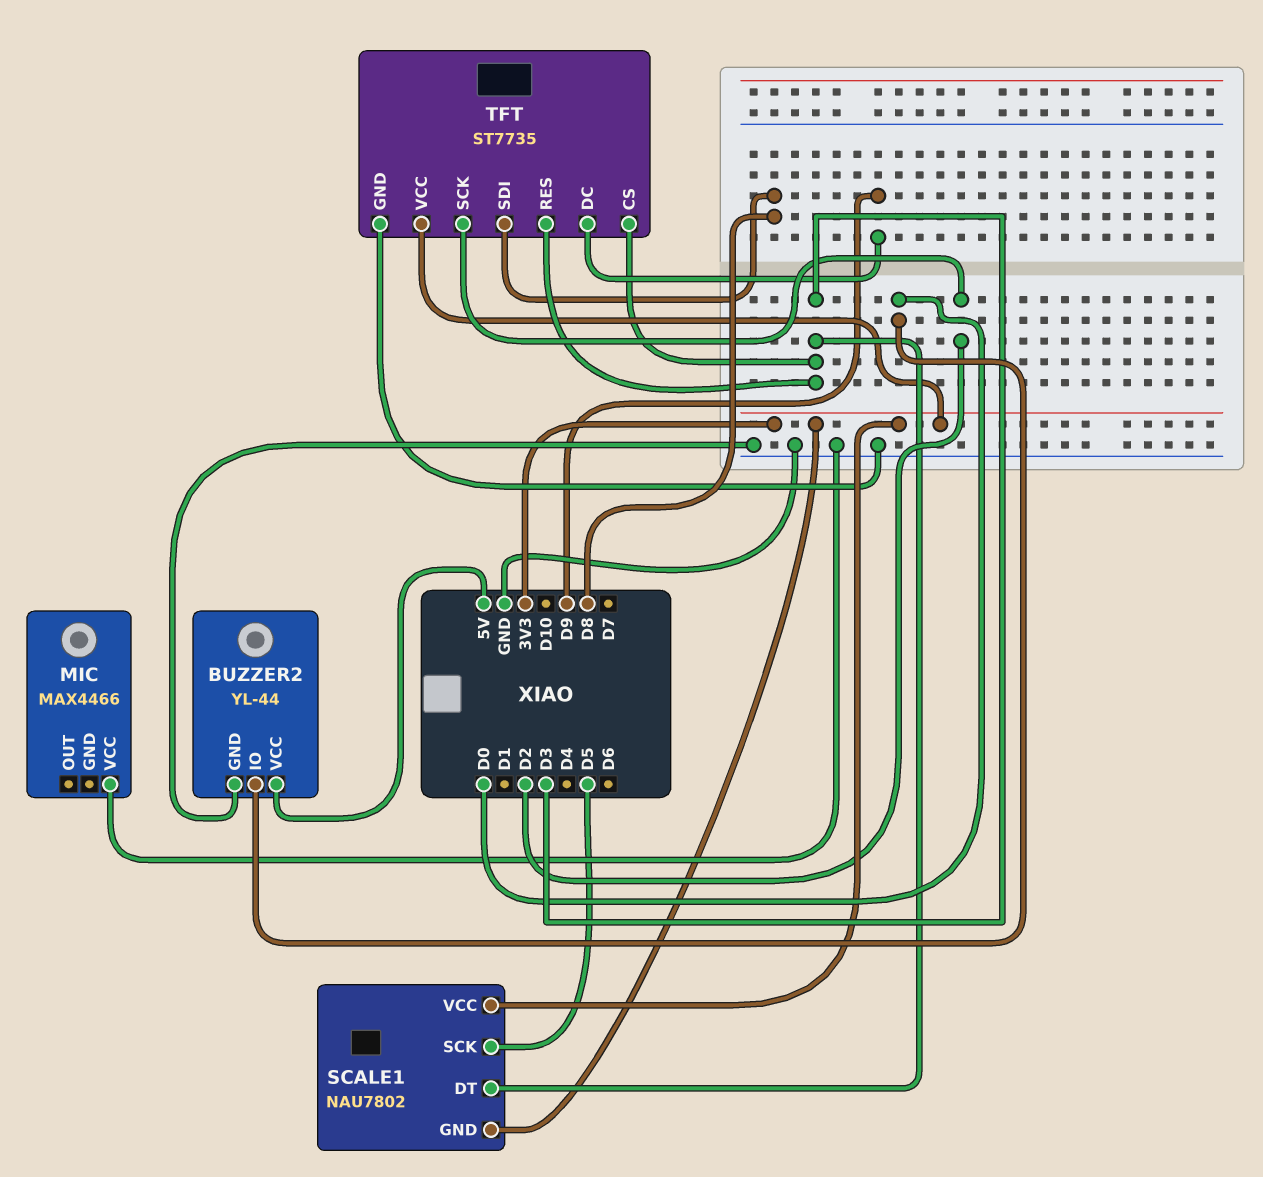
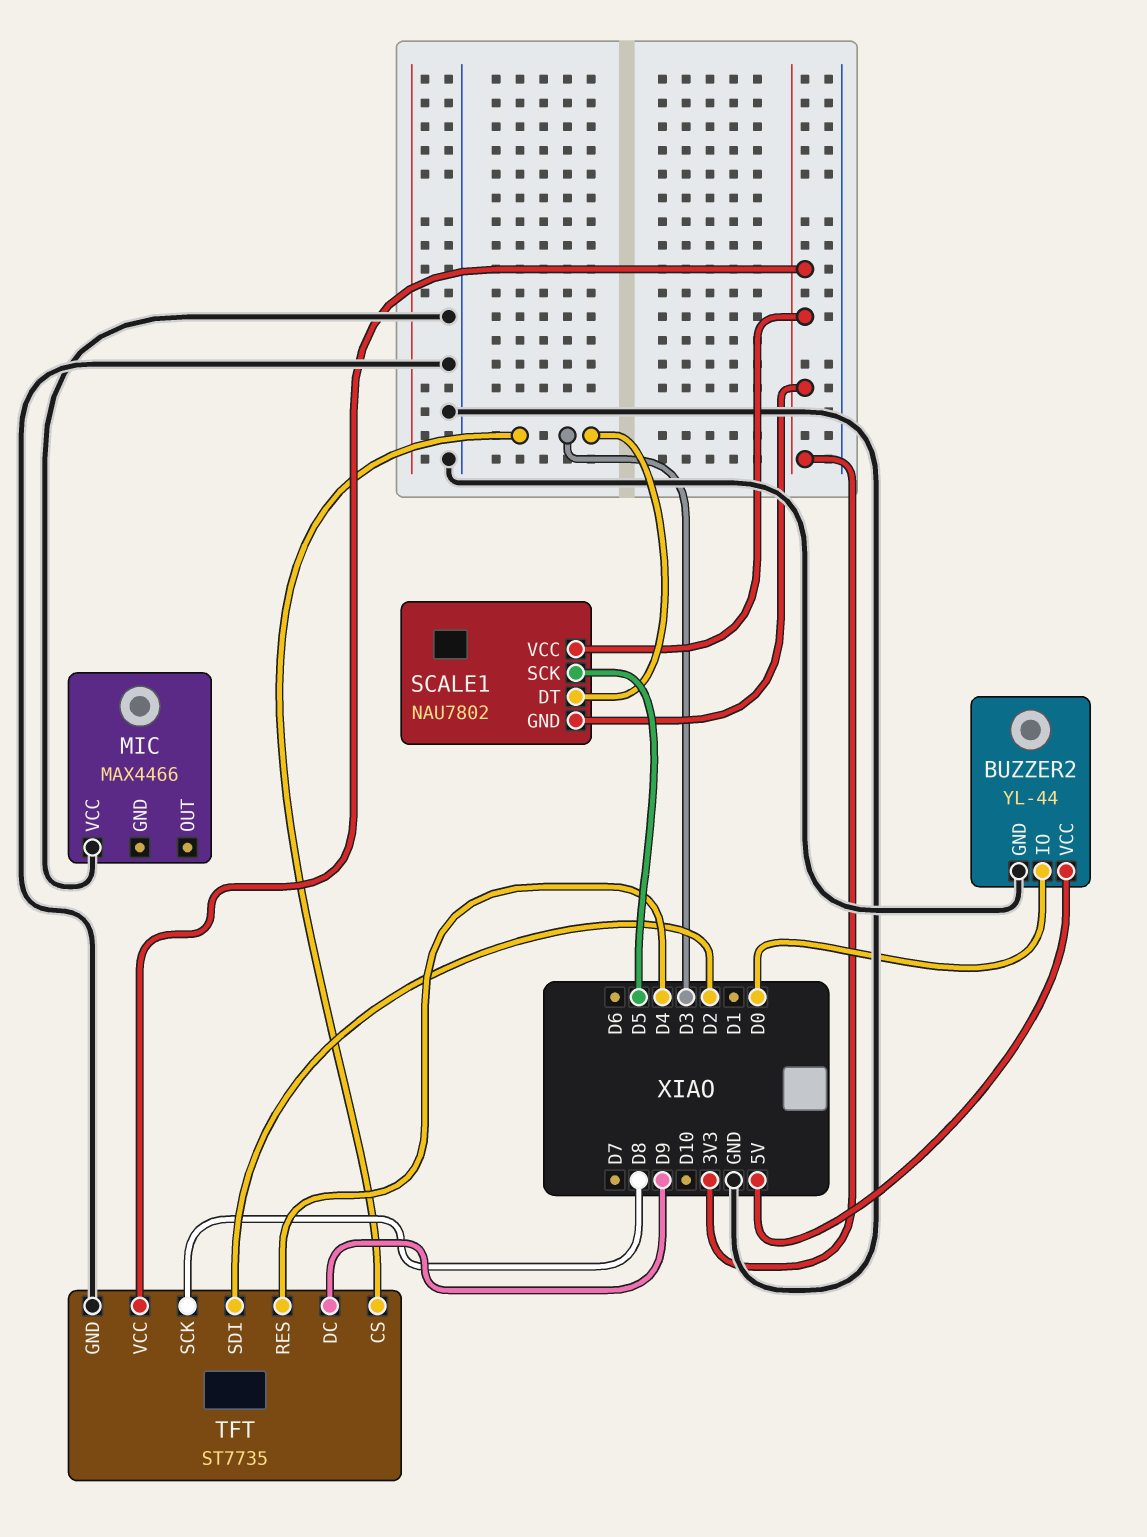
TFT pin RES: D3 -> D4
TFT pin SCK: D2 -> D8
TFT pin SDI: D8 -> D2

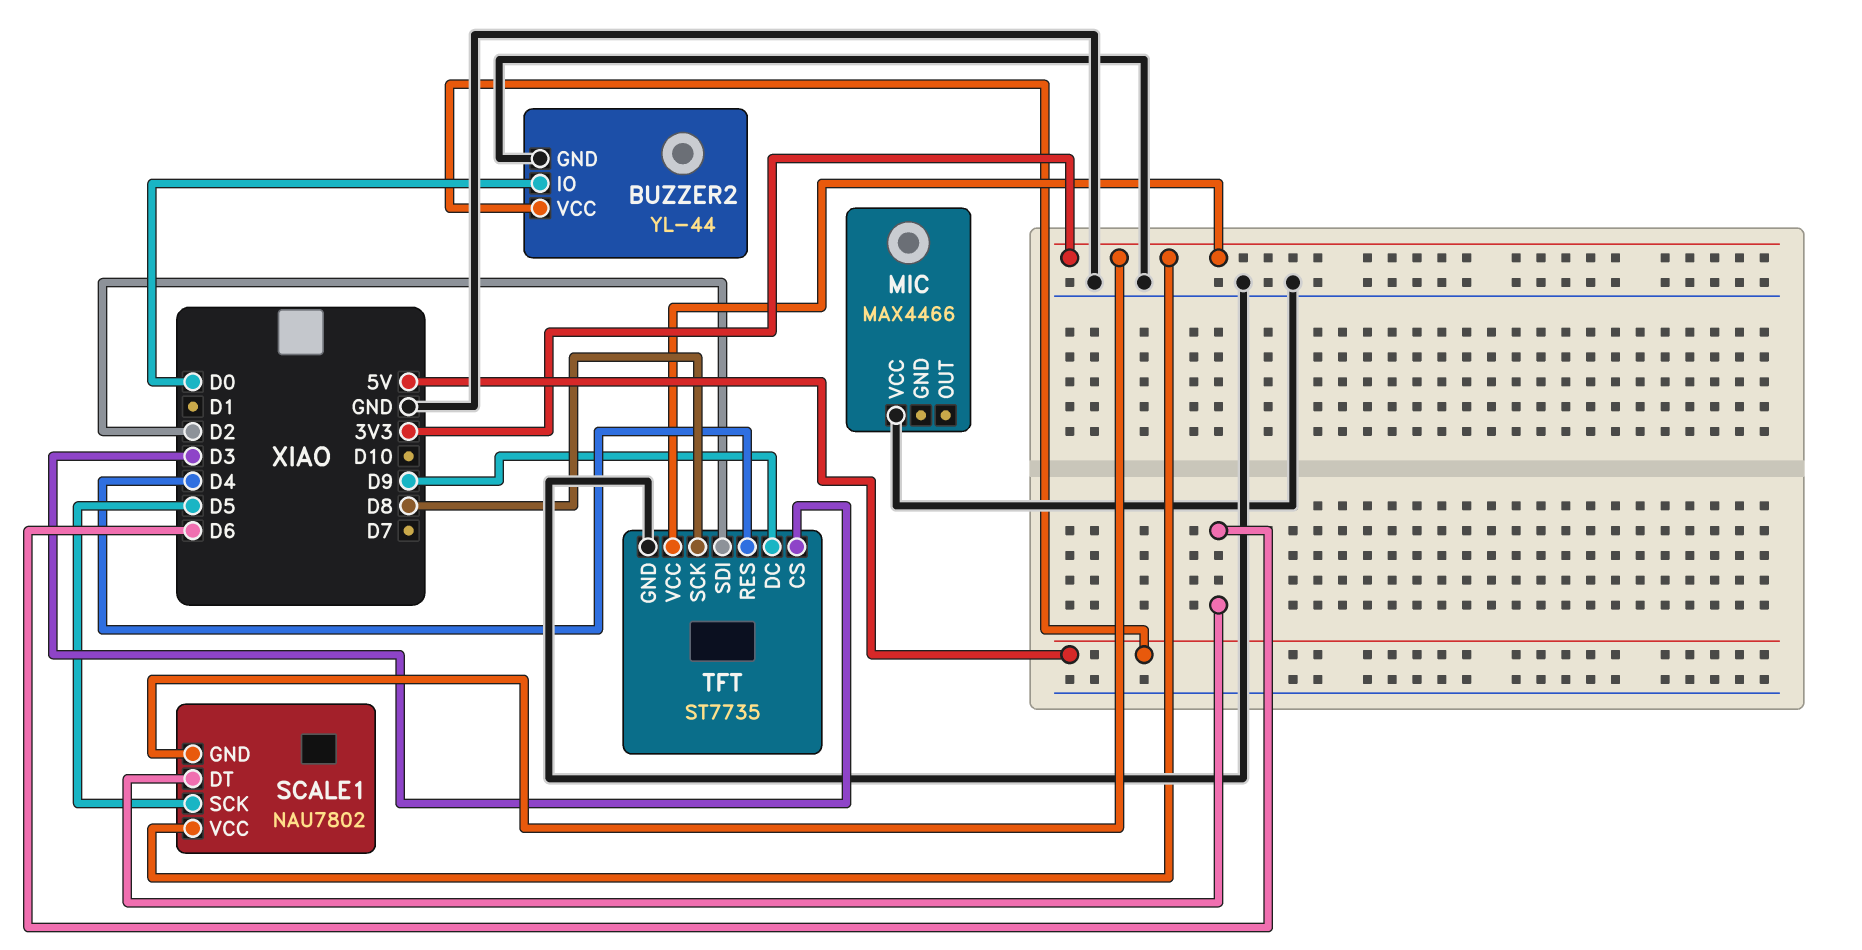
SCALE1 pin DT: D3 -> D6

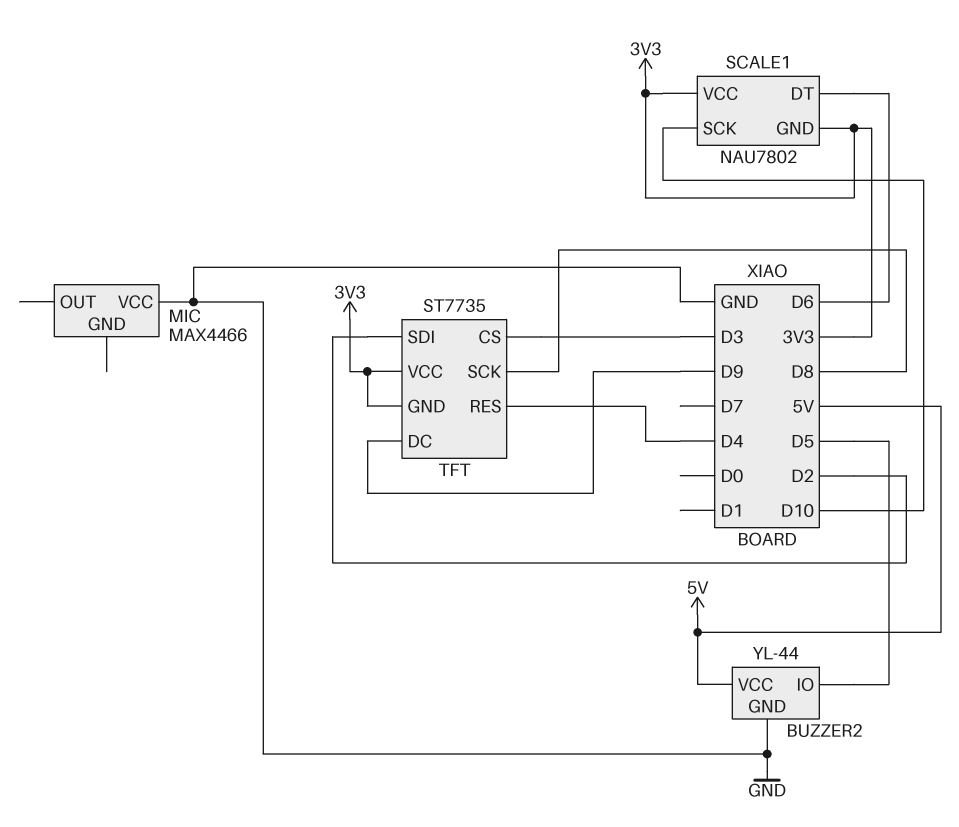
BUZZER2 pin IO: D0 -> D5
SCALE1 pin SCK: D5 -> D10
TFT pin GND: GND -> 3V3

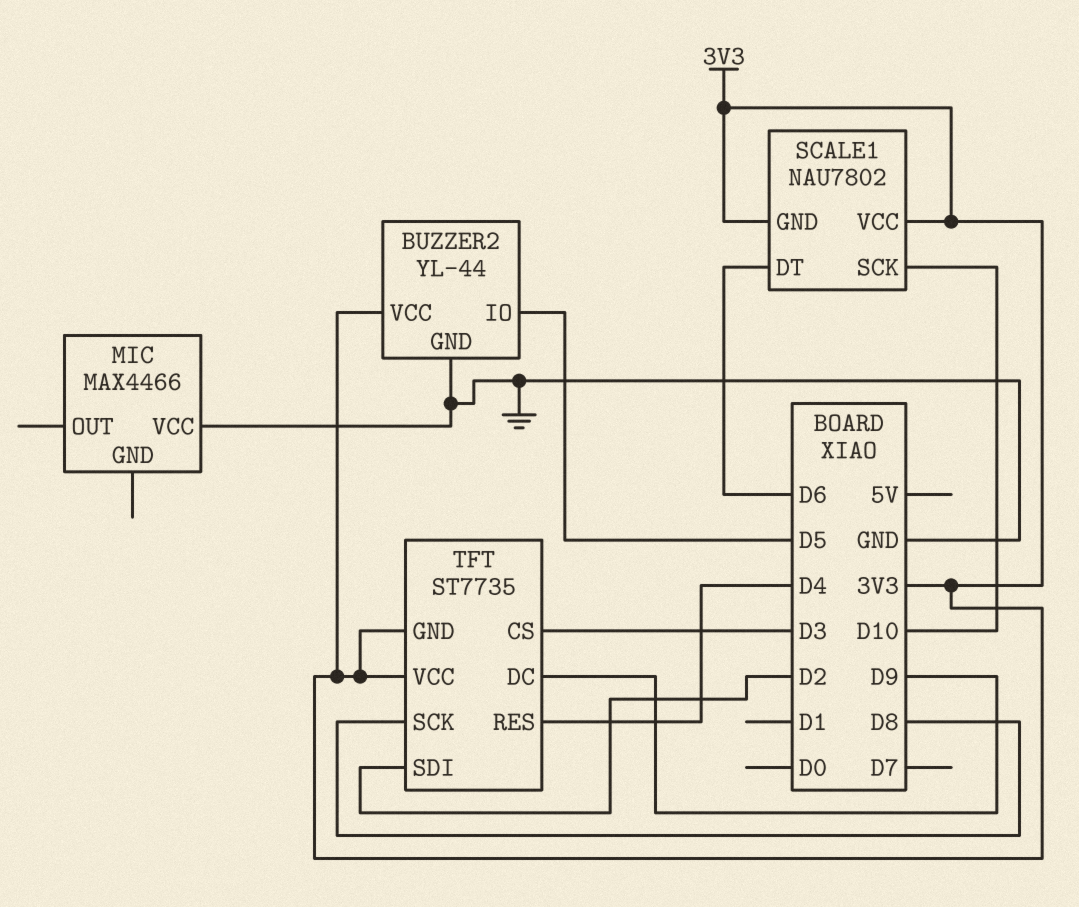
BUZZER2 pin VCC: 5V -> 3V3

